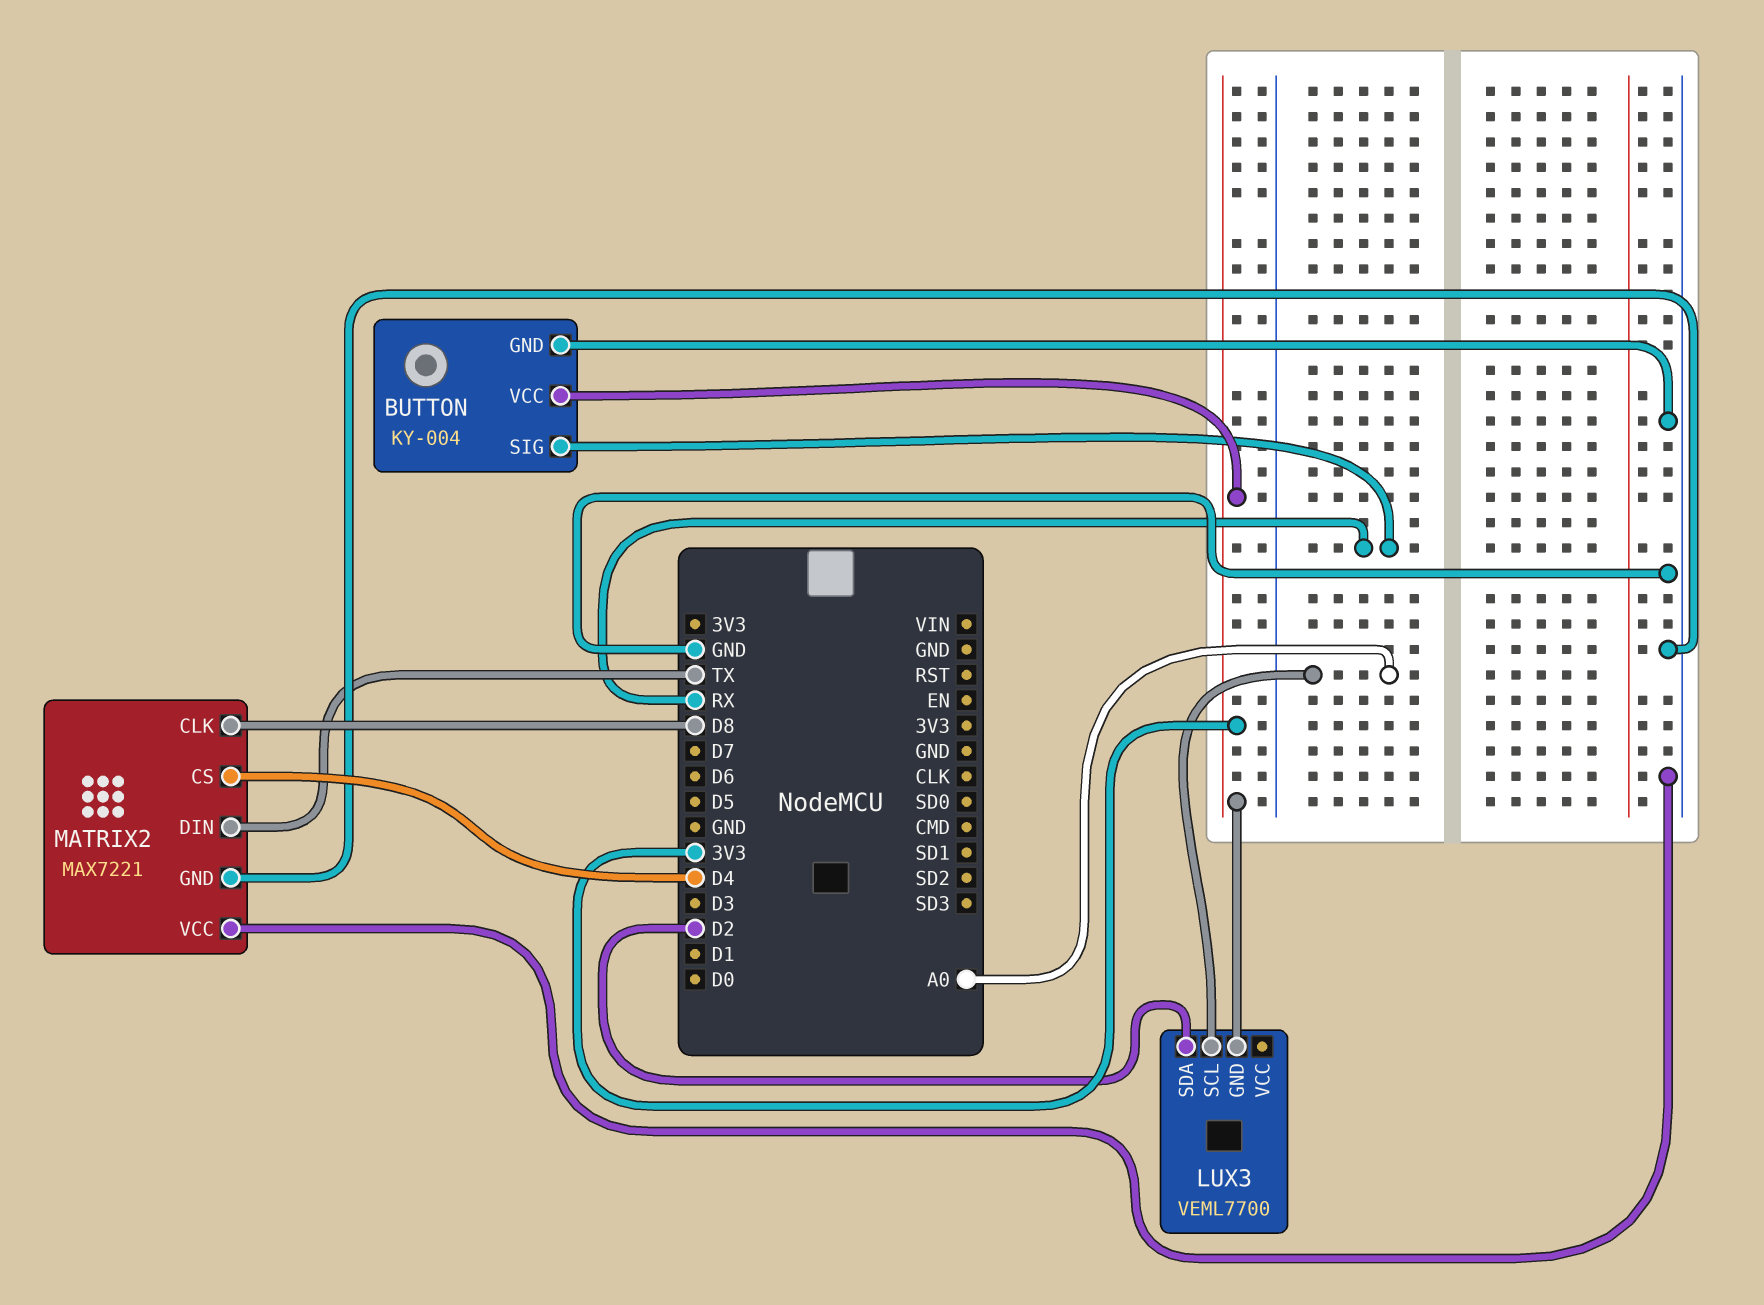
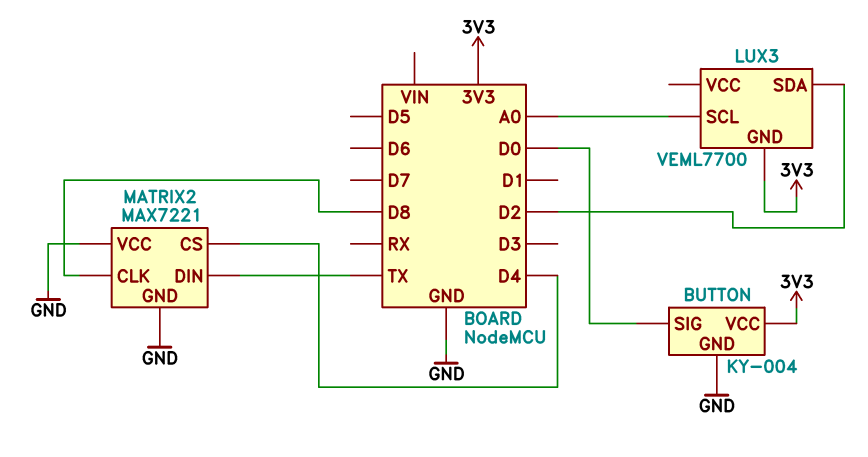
BUTTON pin SIG: RX -> D0

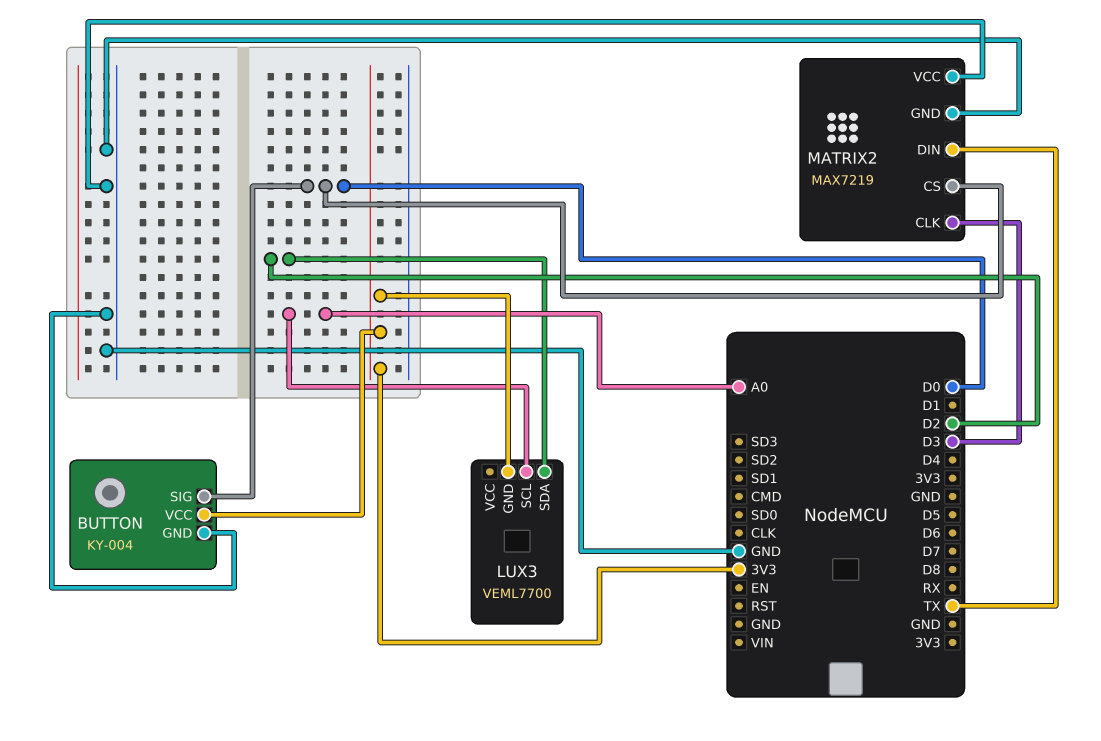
MATRIX2: MAX7221 -> MAX7219
MATRIX2 pin CLK: D8 -> D3
MATRIX2 pin CS: D4 -> D0

